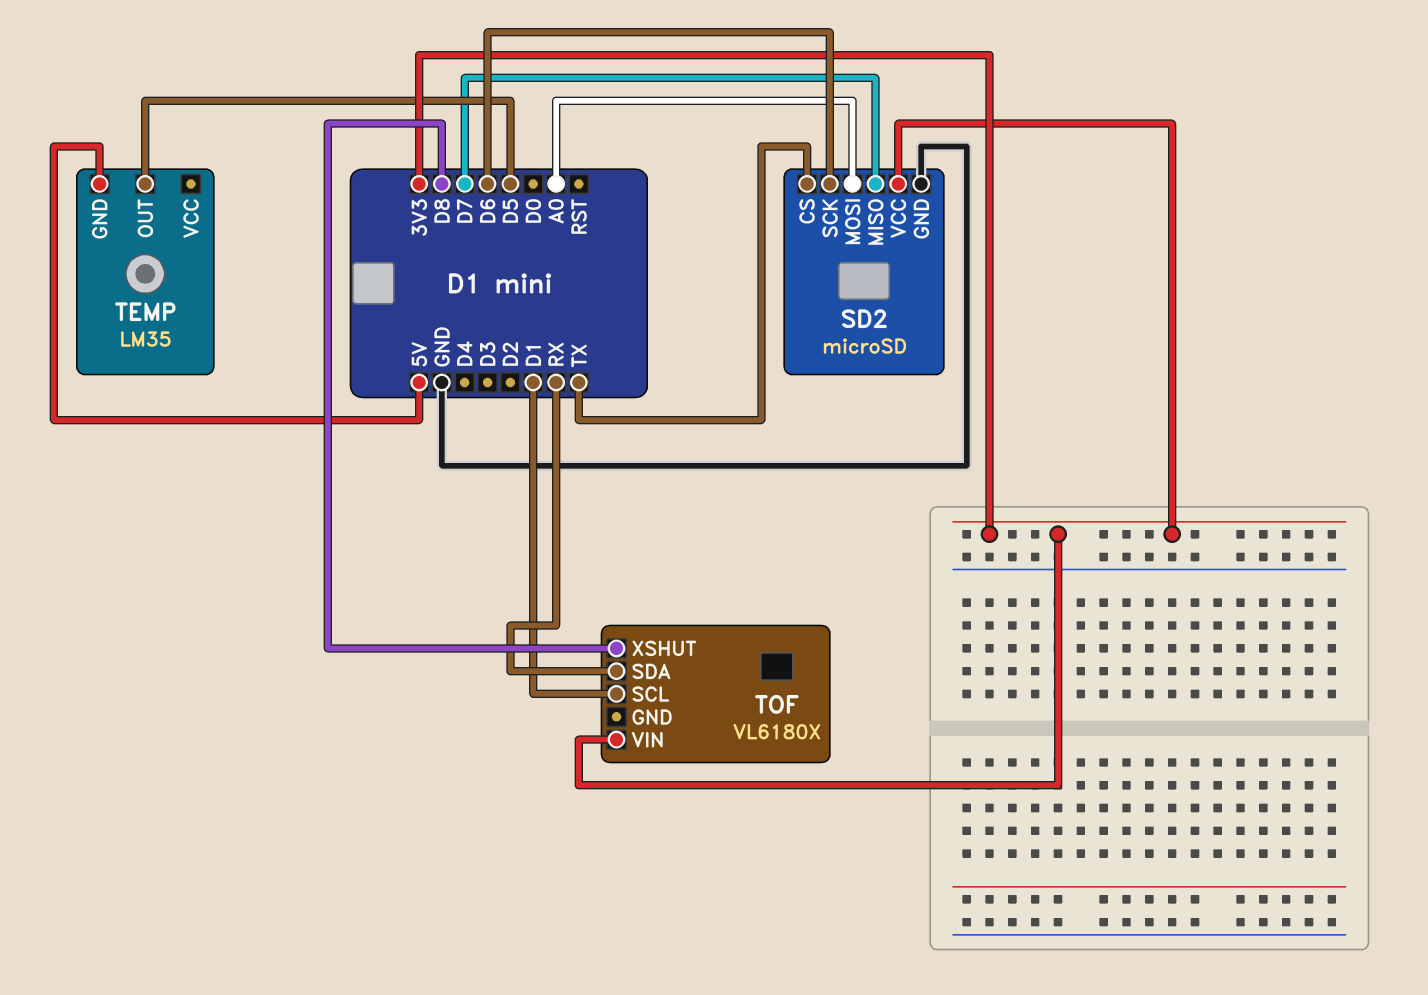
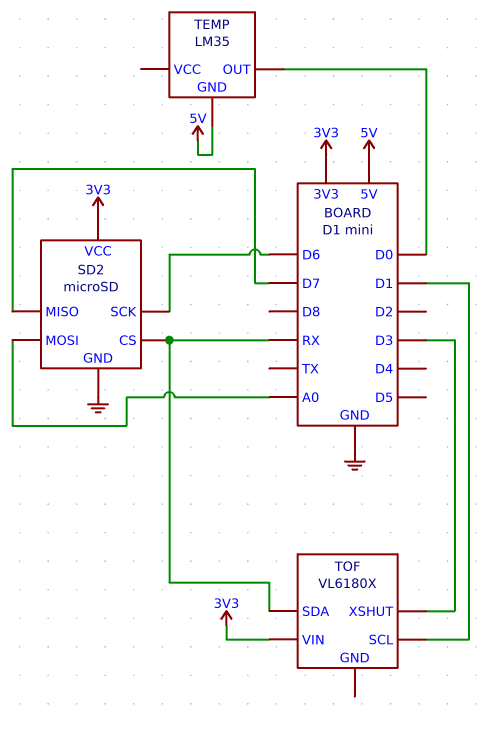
SD2 pin CS: TX -> RX
TEMP pin OUT: D5 -> D0
TOF pin XSHUT: D8 -> D3

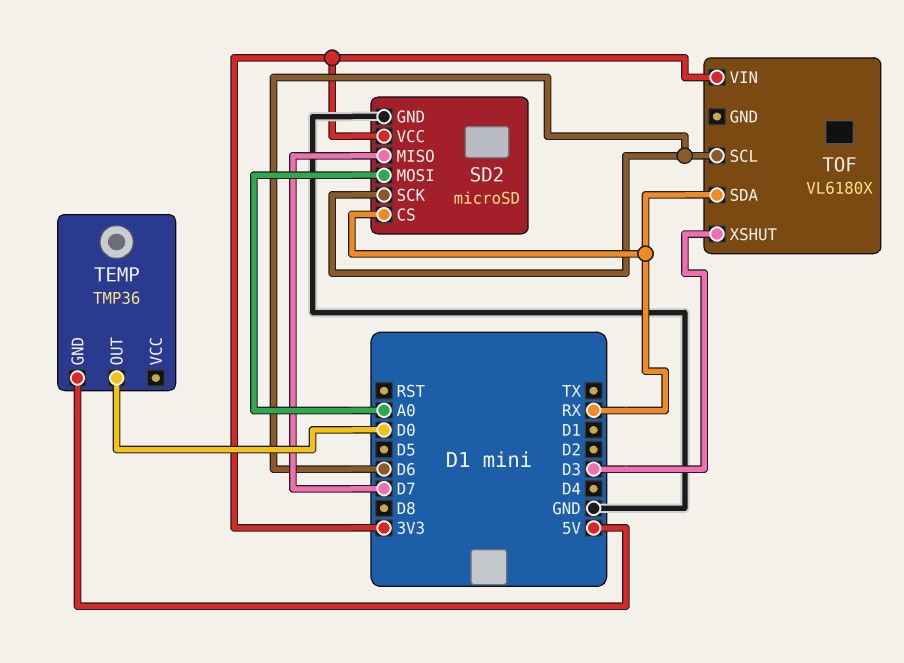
TEMP: LM35 -> TMP36
TOF pin SCL: D1 -> D6

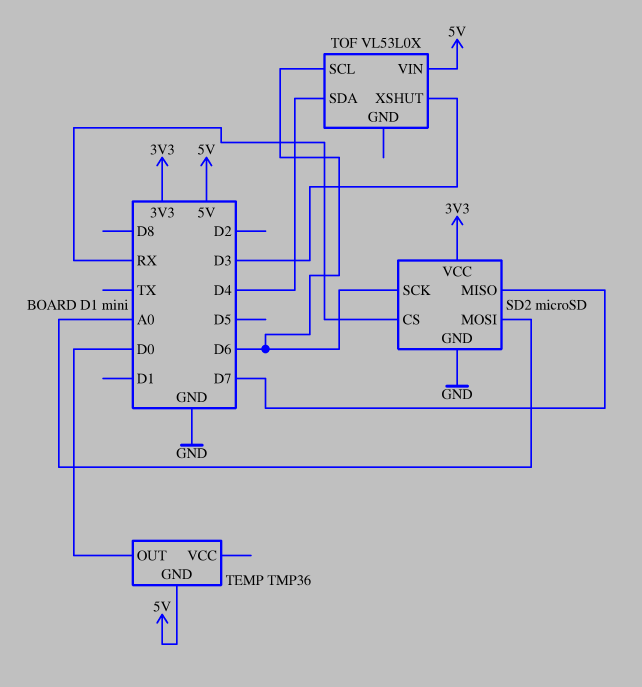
TOF: VL6180X -> VL53L0X
TOF pin SDA: RX -> D4
TOF pin VIN: 3V3 -> 5V

